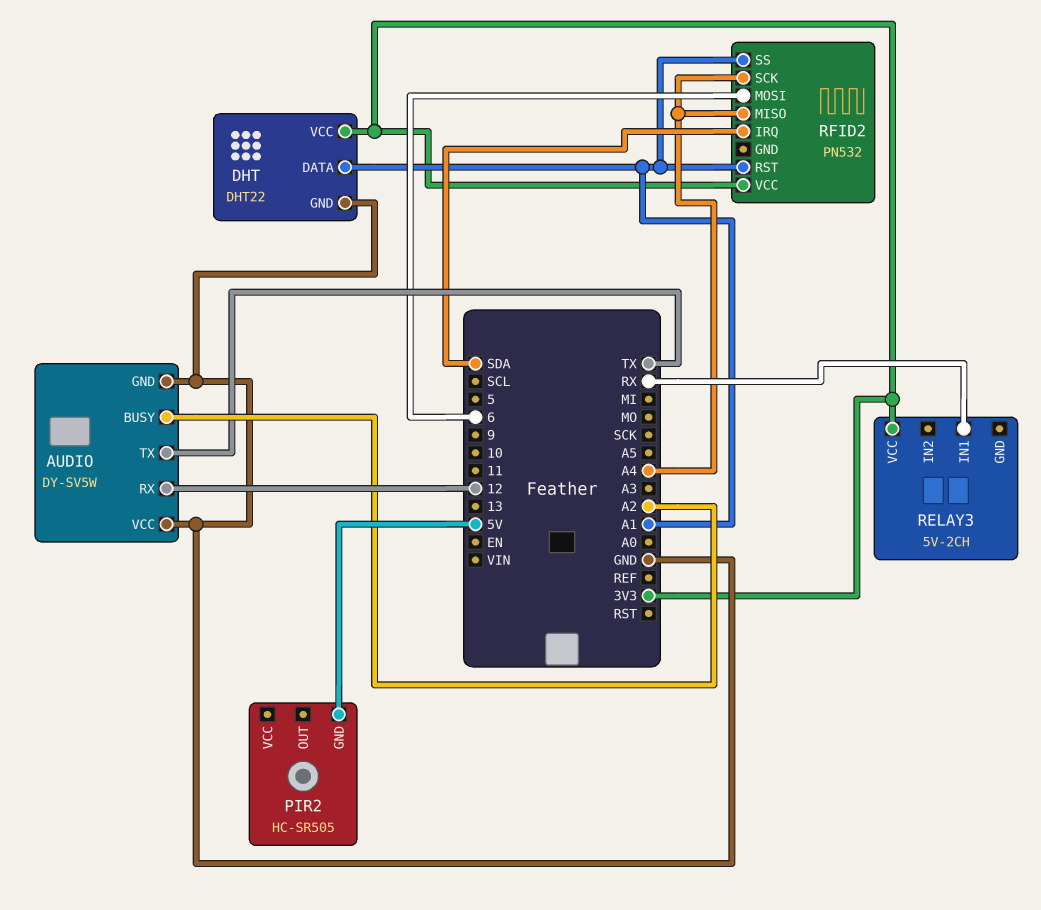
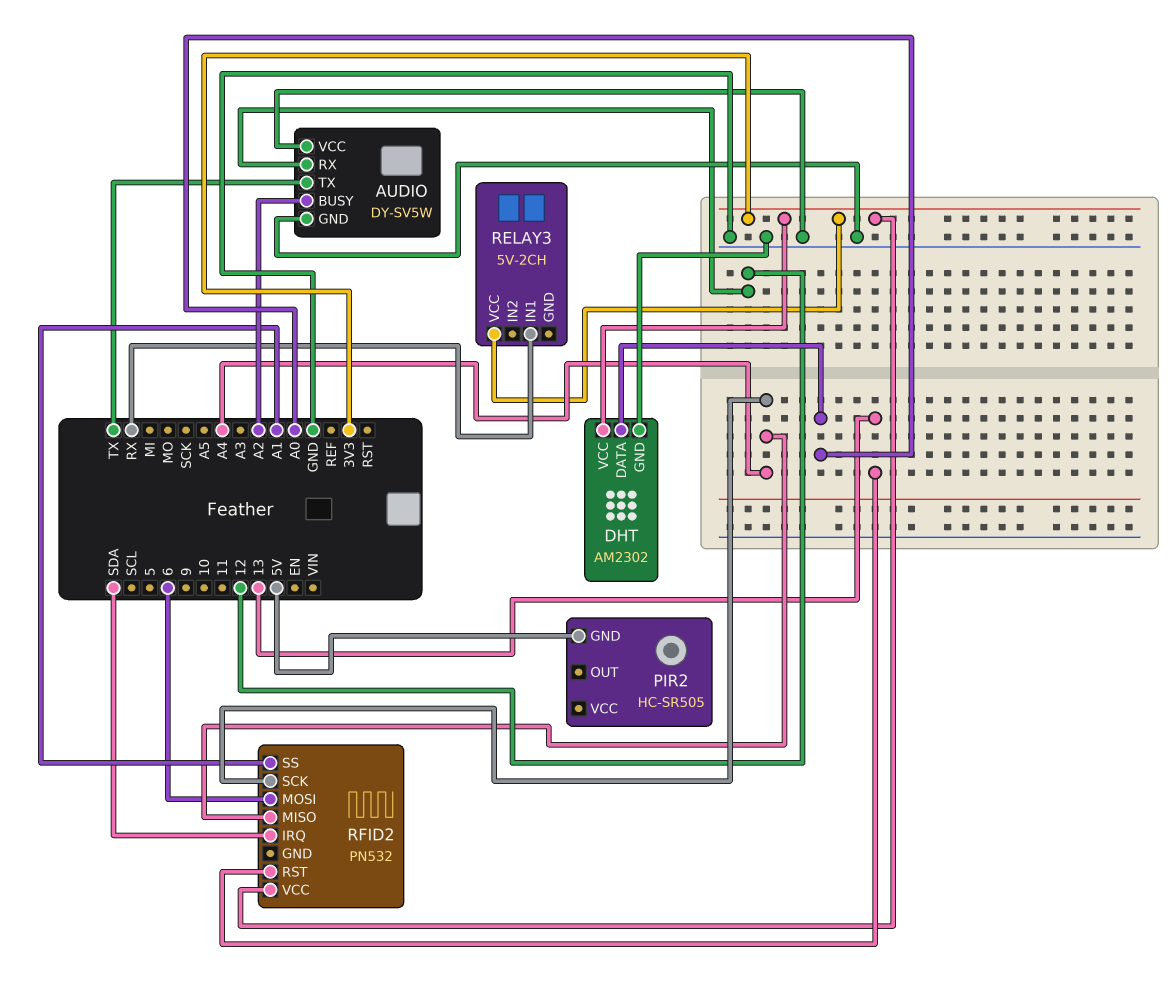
DHT: DHT22 -> AM2302
DHT pin DATA: A1 -> A0
RFID2 pin RST: A1 -> 13

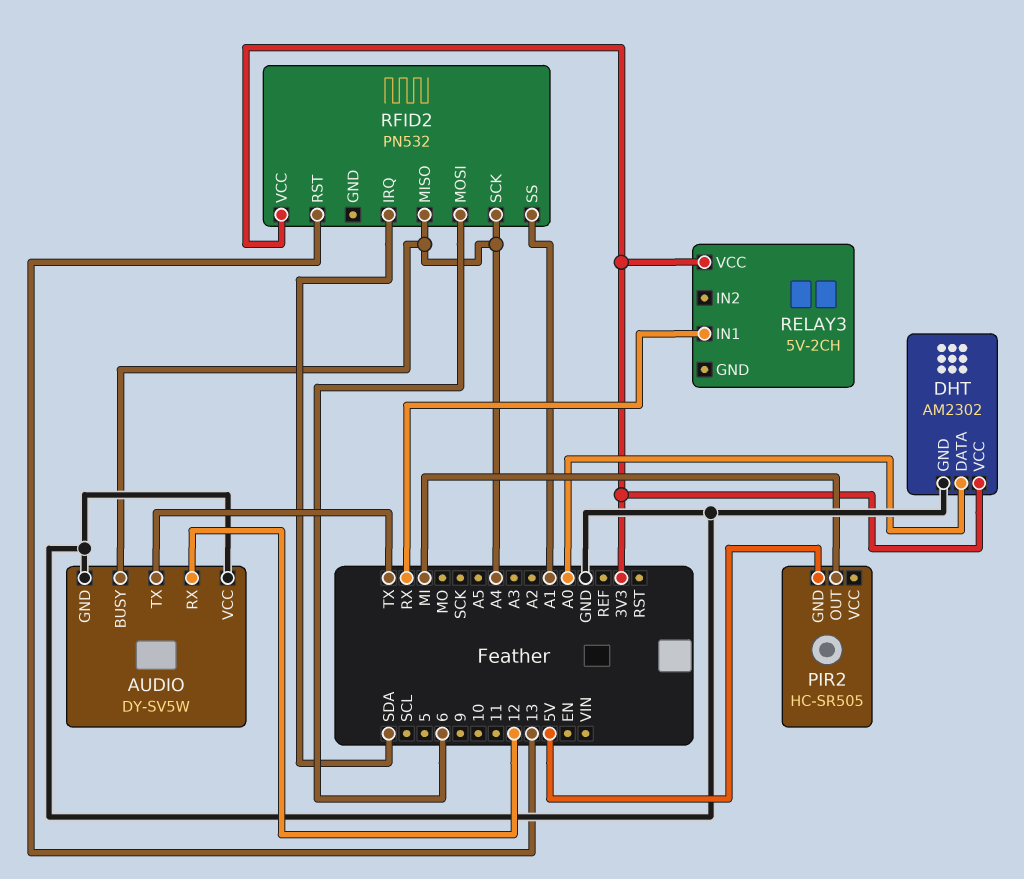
AUDIO pin BUSY: A2 -> A4
PIR2 pin OUT: none -> MI

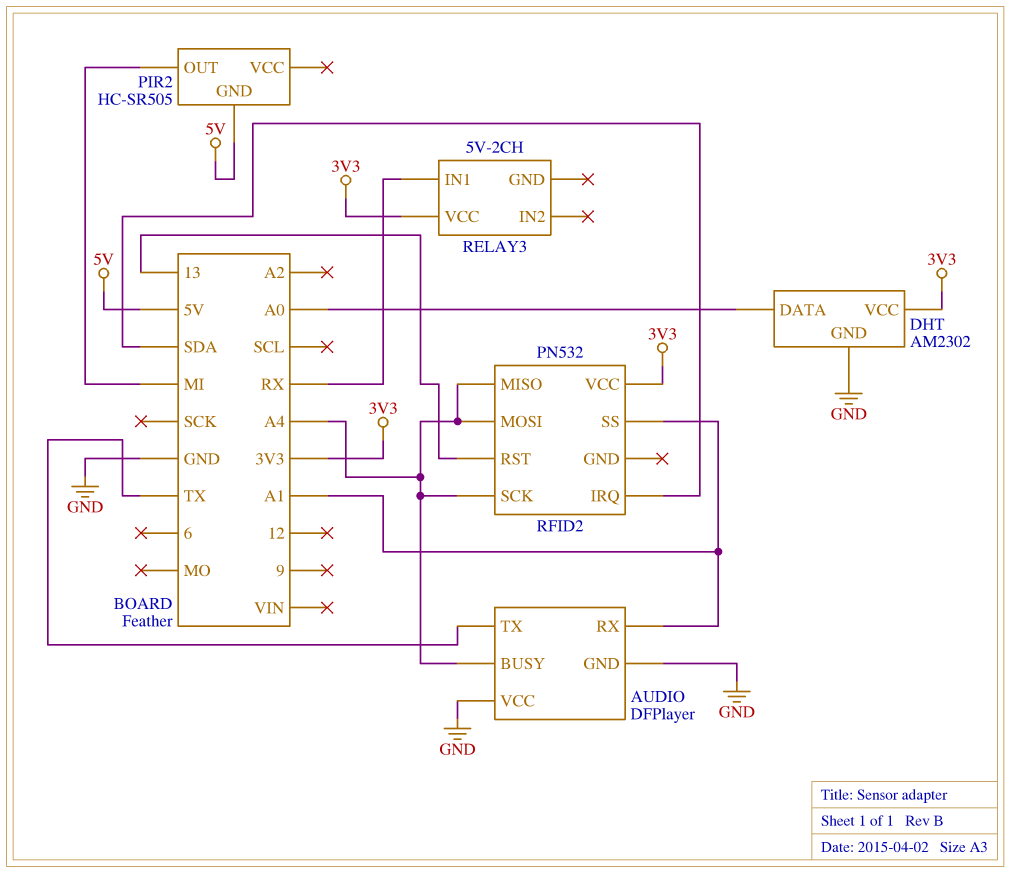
AUDIO: DY-SV5W -> DFPlayer
AUDIO pin RX: 12 -> A1
RFID2 pin MOSI: 6 -> A4

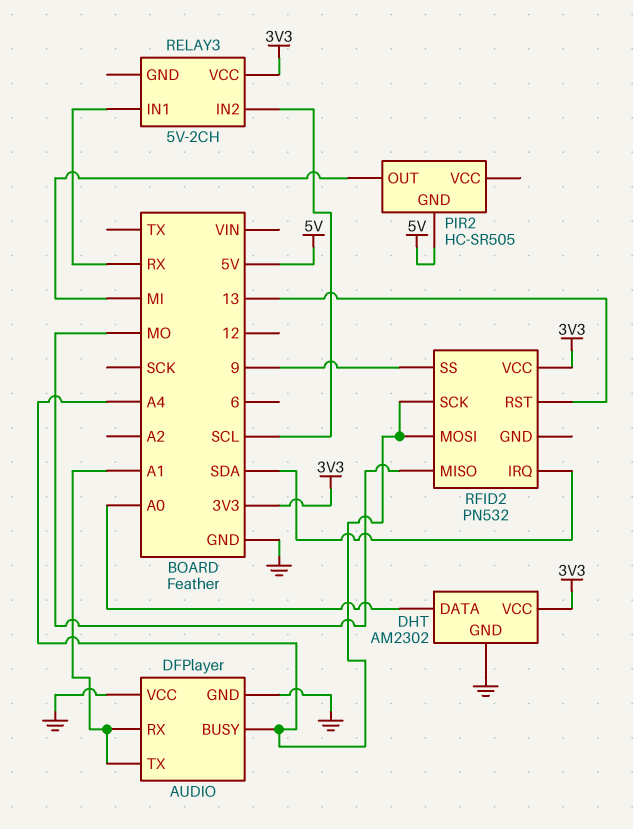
AUDIO pin TX: TX -> A1
RELAY3 pin IN2: none -> SCL
RFID2 pin MISO: A4 -> MO
RFID2 pin SS: A1 -> 9

